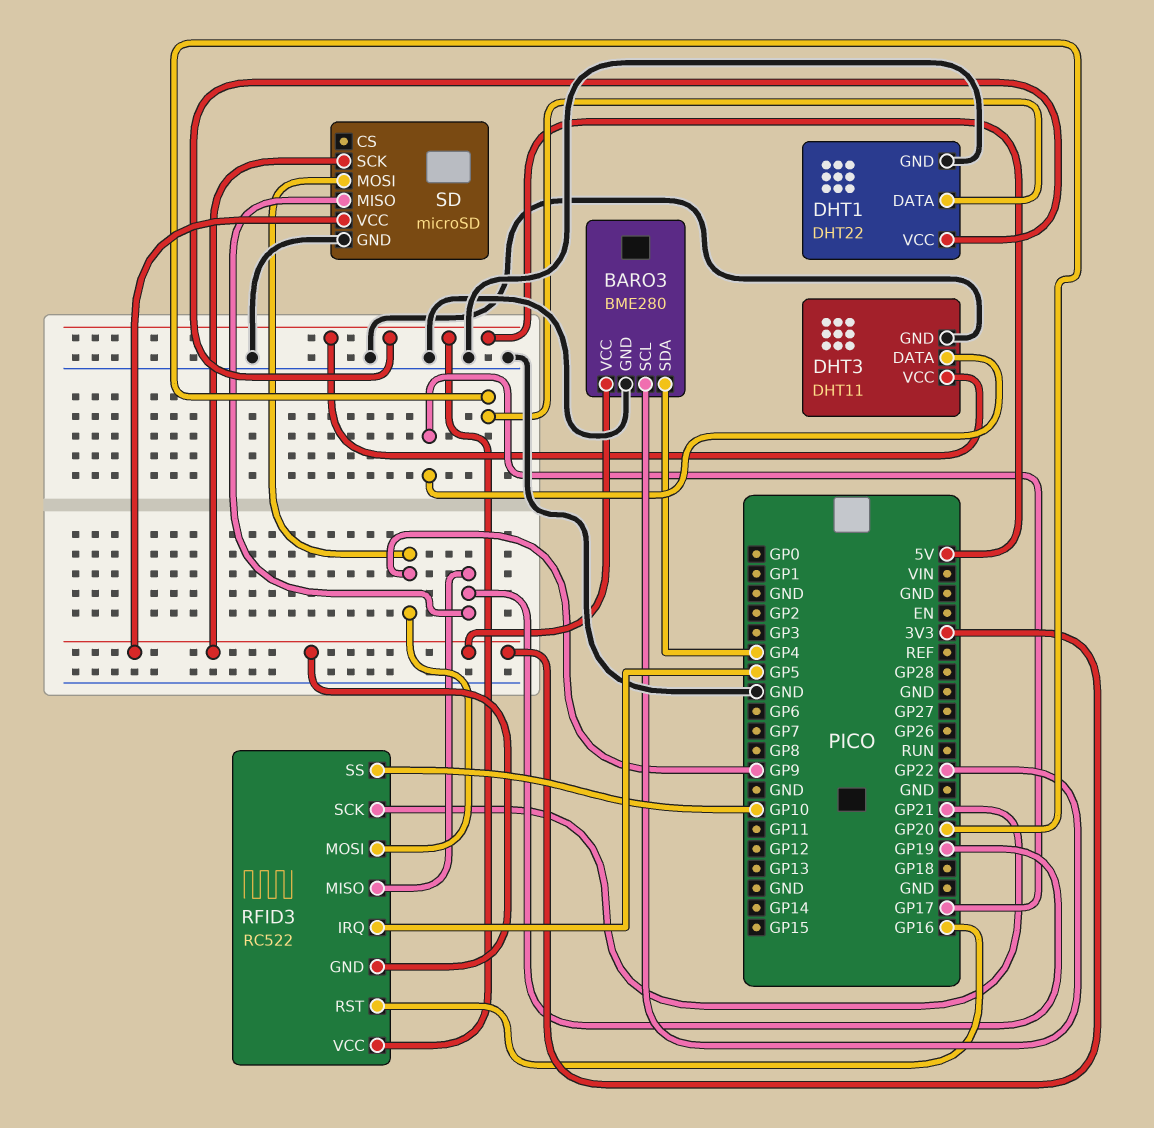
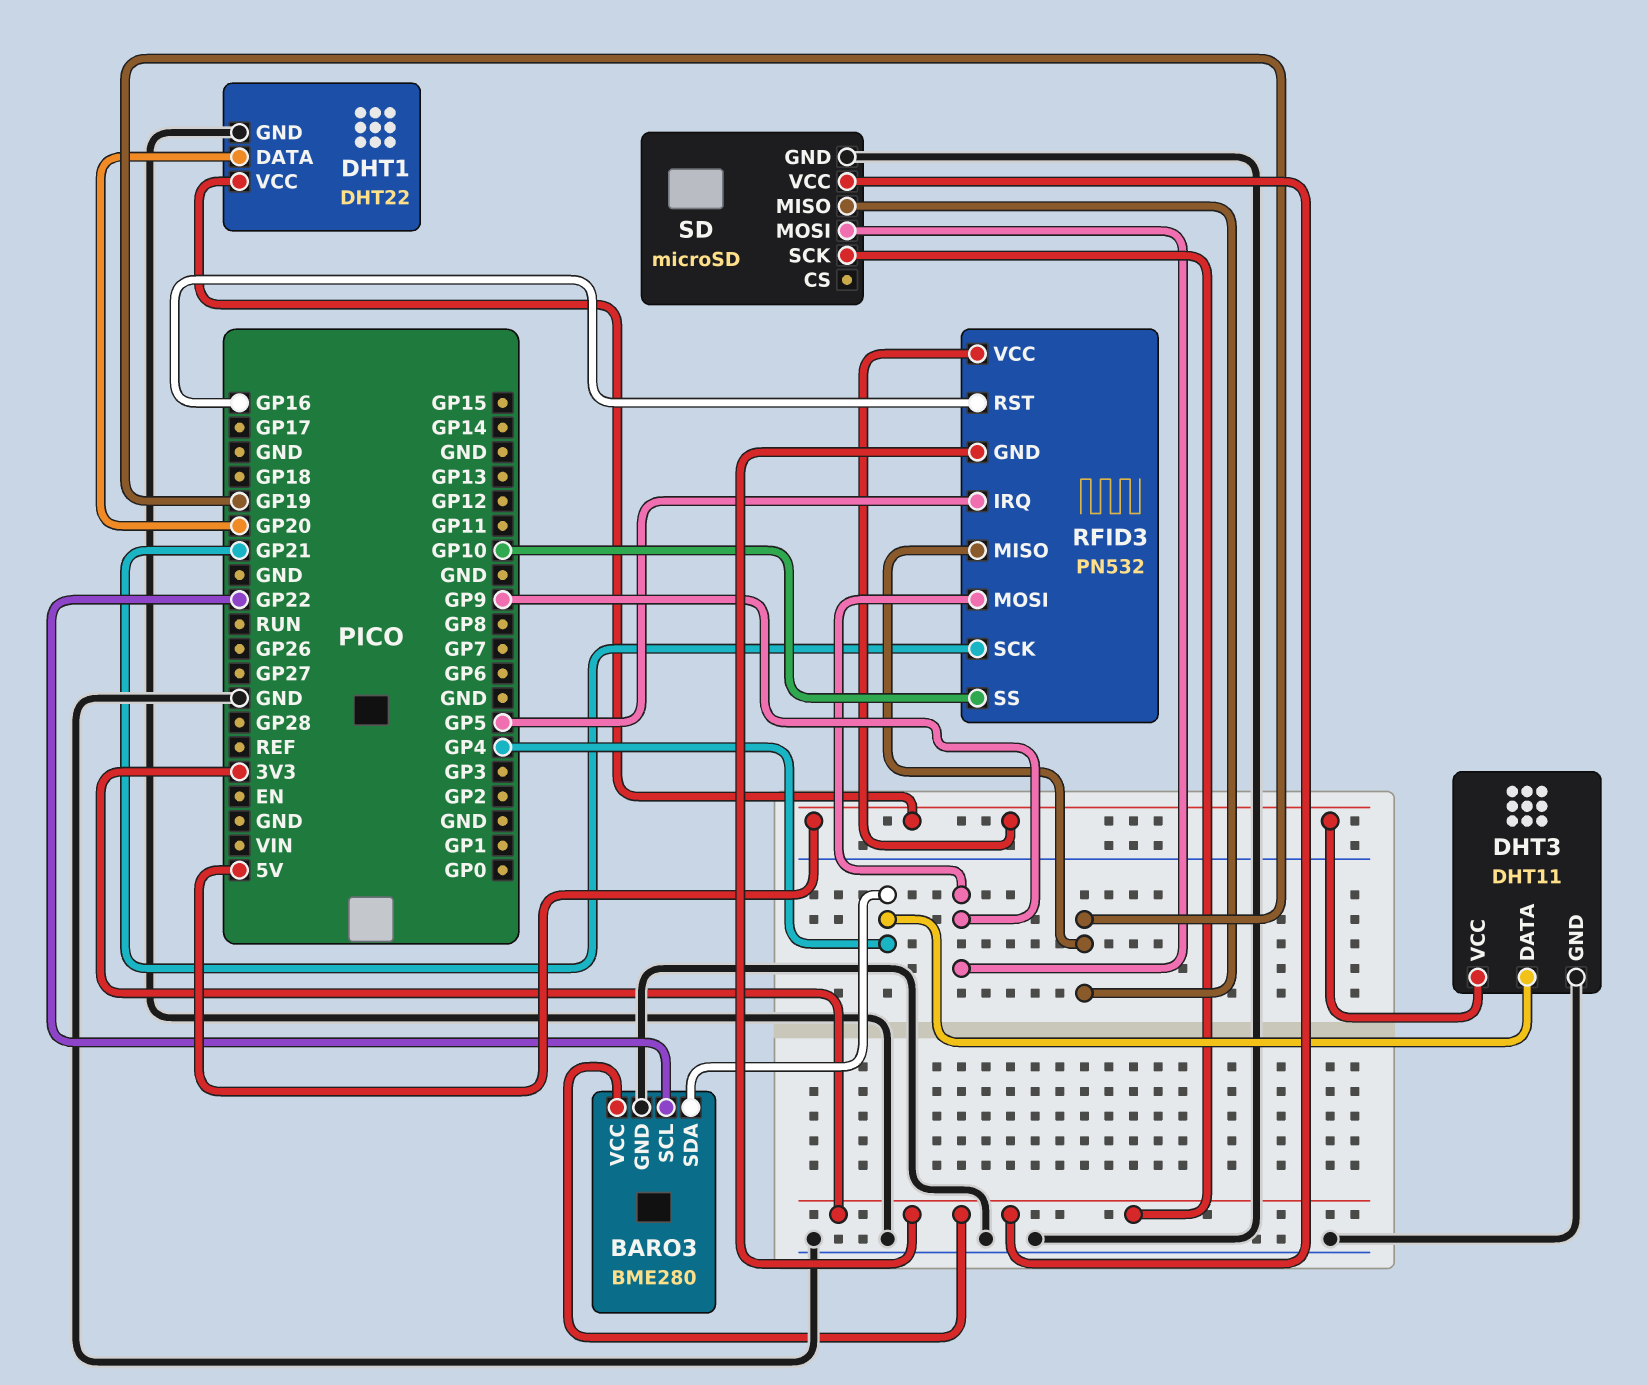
DHT3 pin DATA: GP17 -> GP4
RFID3: RC522 -> PN532

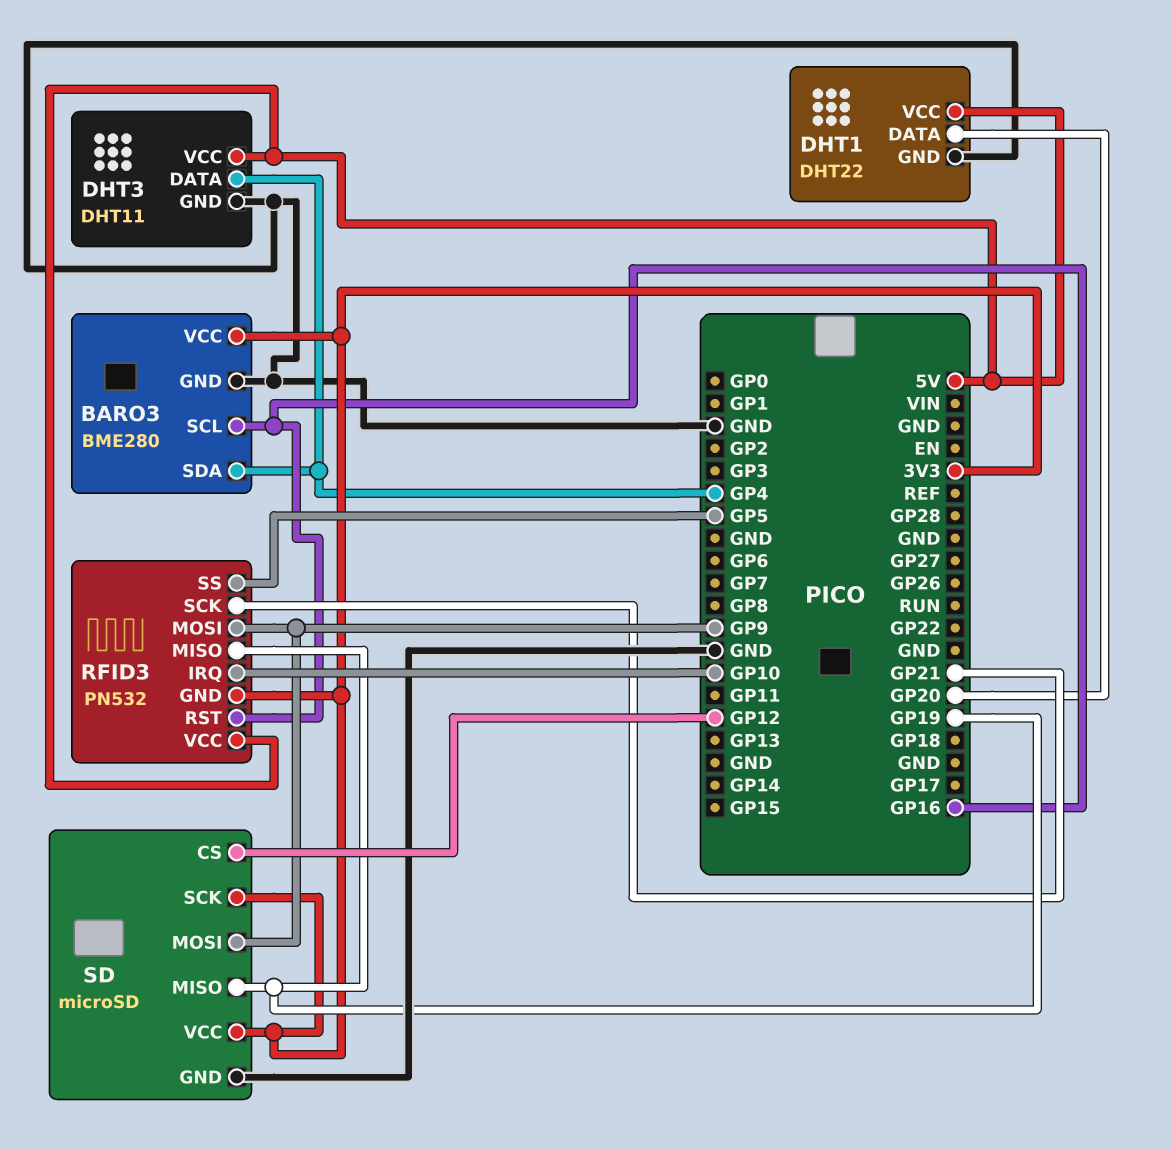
BARO3 pin SCL: GP22 -> GP16
RFID3 pin IRQ: GP5 -> GP10
RFID3 pin SS: GP10 -> GP5
SD pin CS: none -> GP12

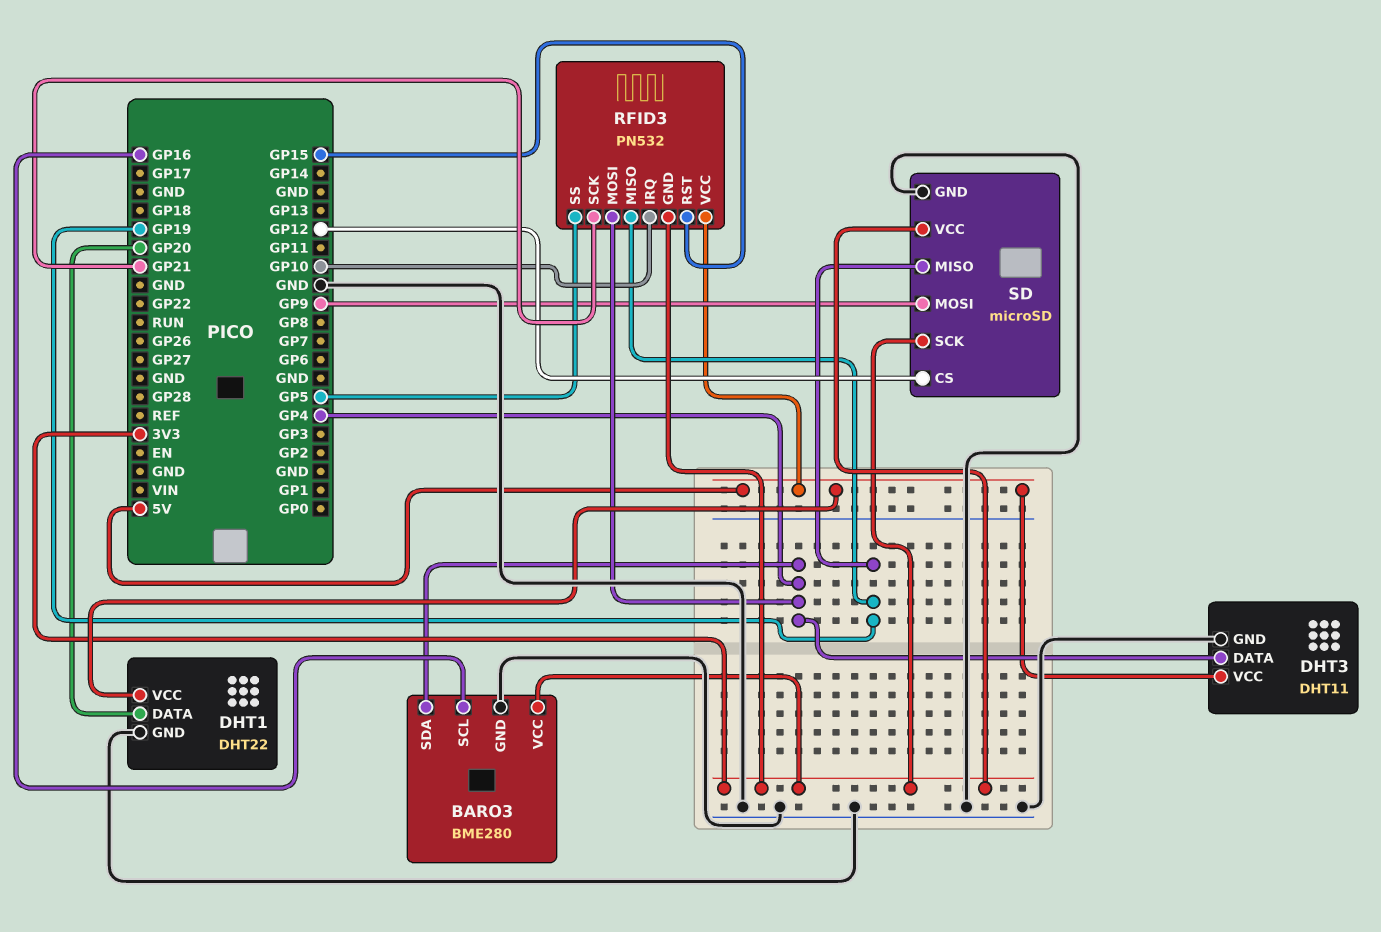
RFID3 pin MOSI: GP9 -> GP4
RFID3 pin RST: GP16 -> GP15

